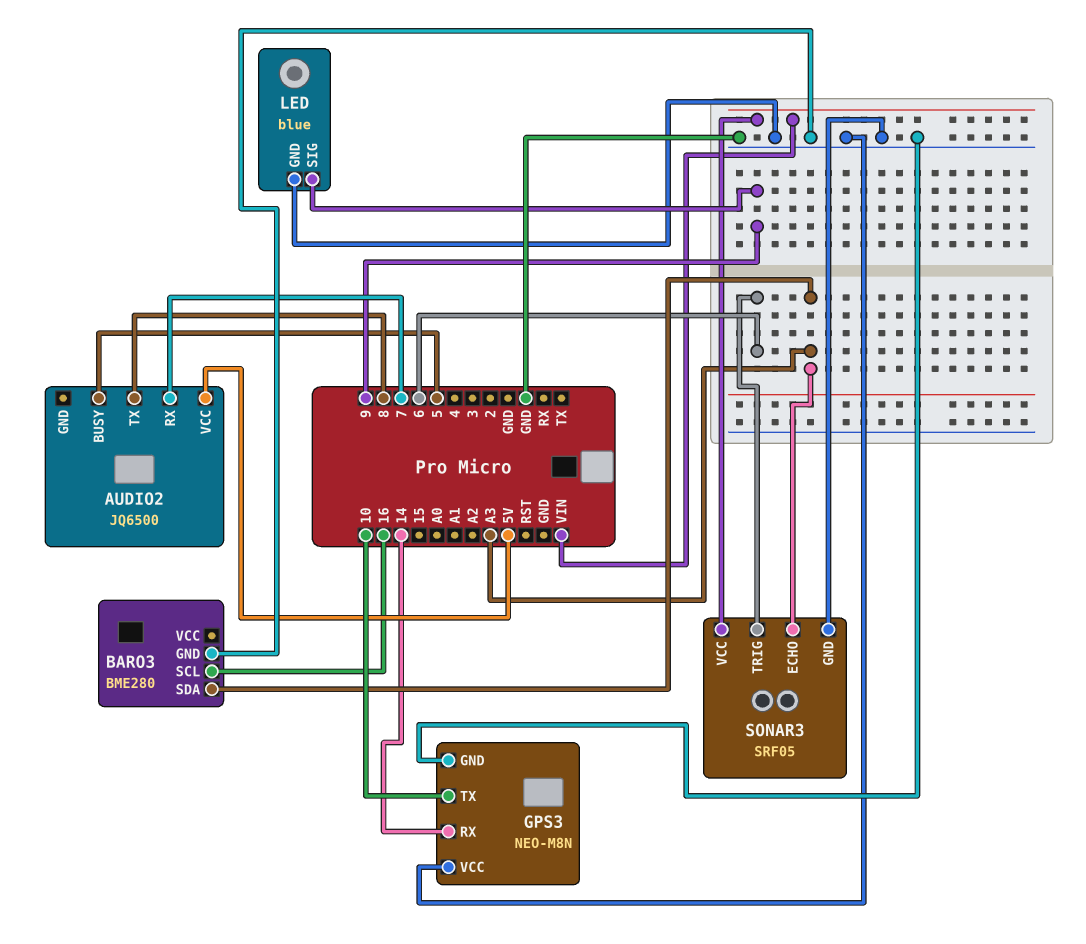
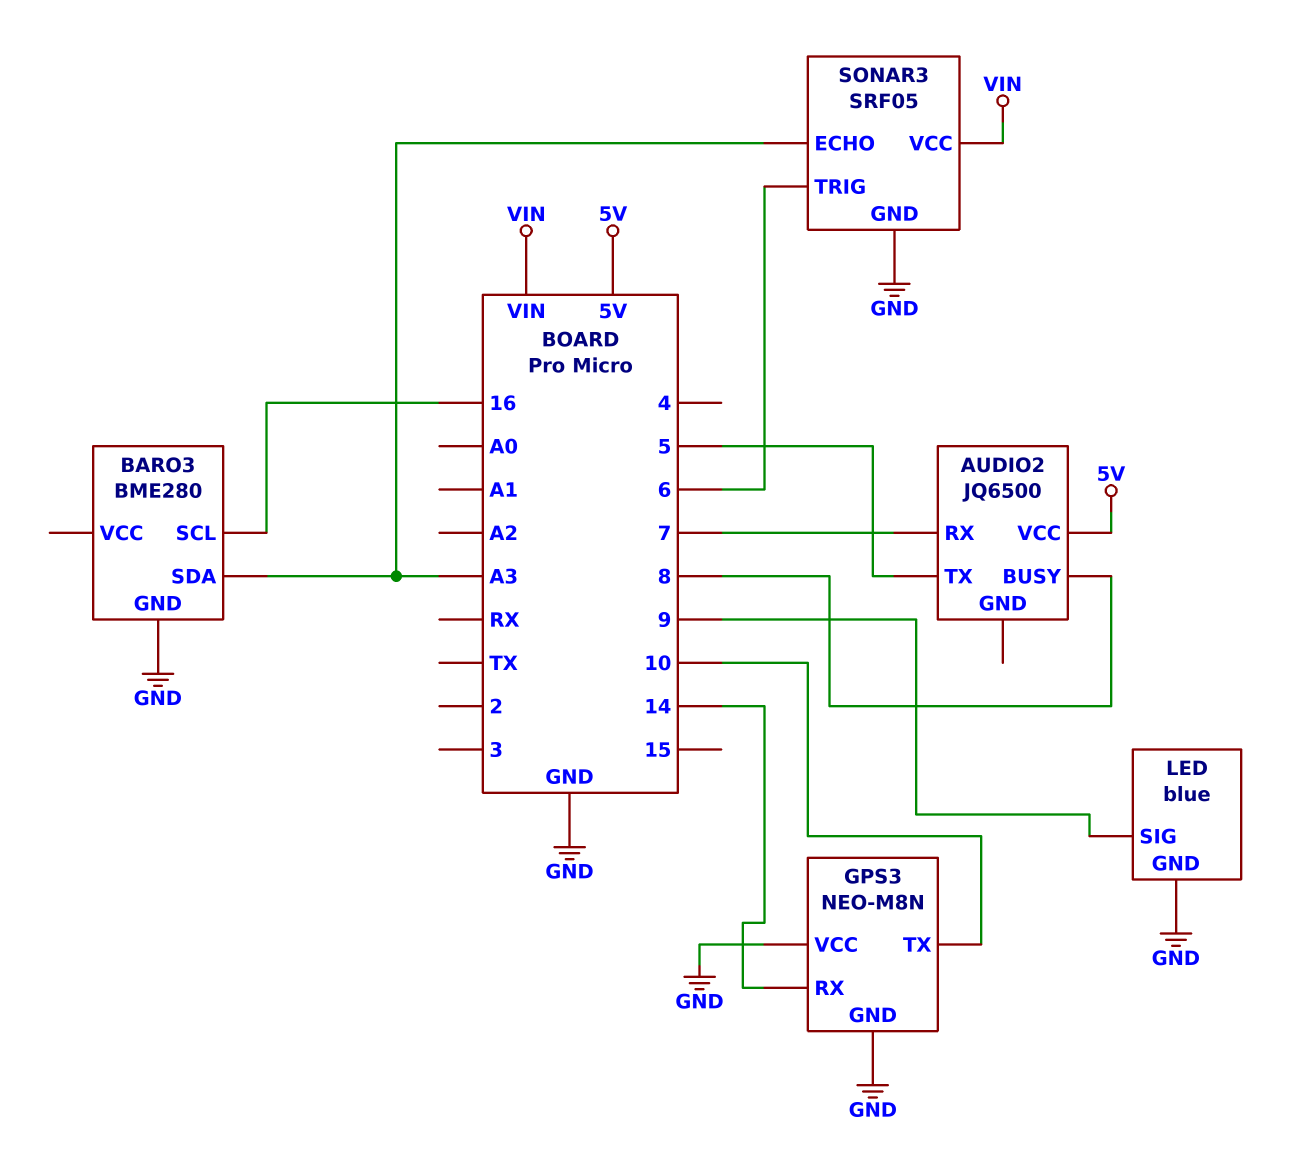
AUDIO2 pin BUSY: 5 -> 8
AUDIO2 pin TX: 8 -> 5

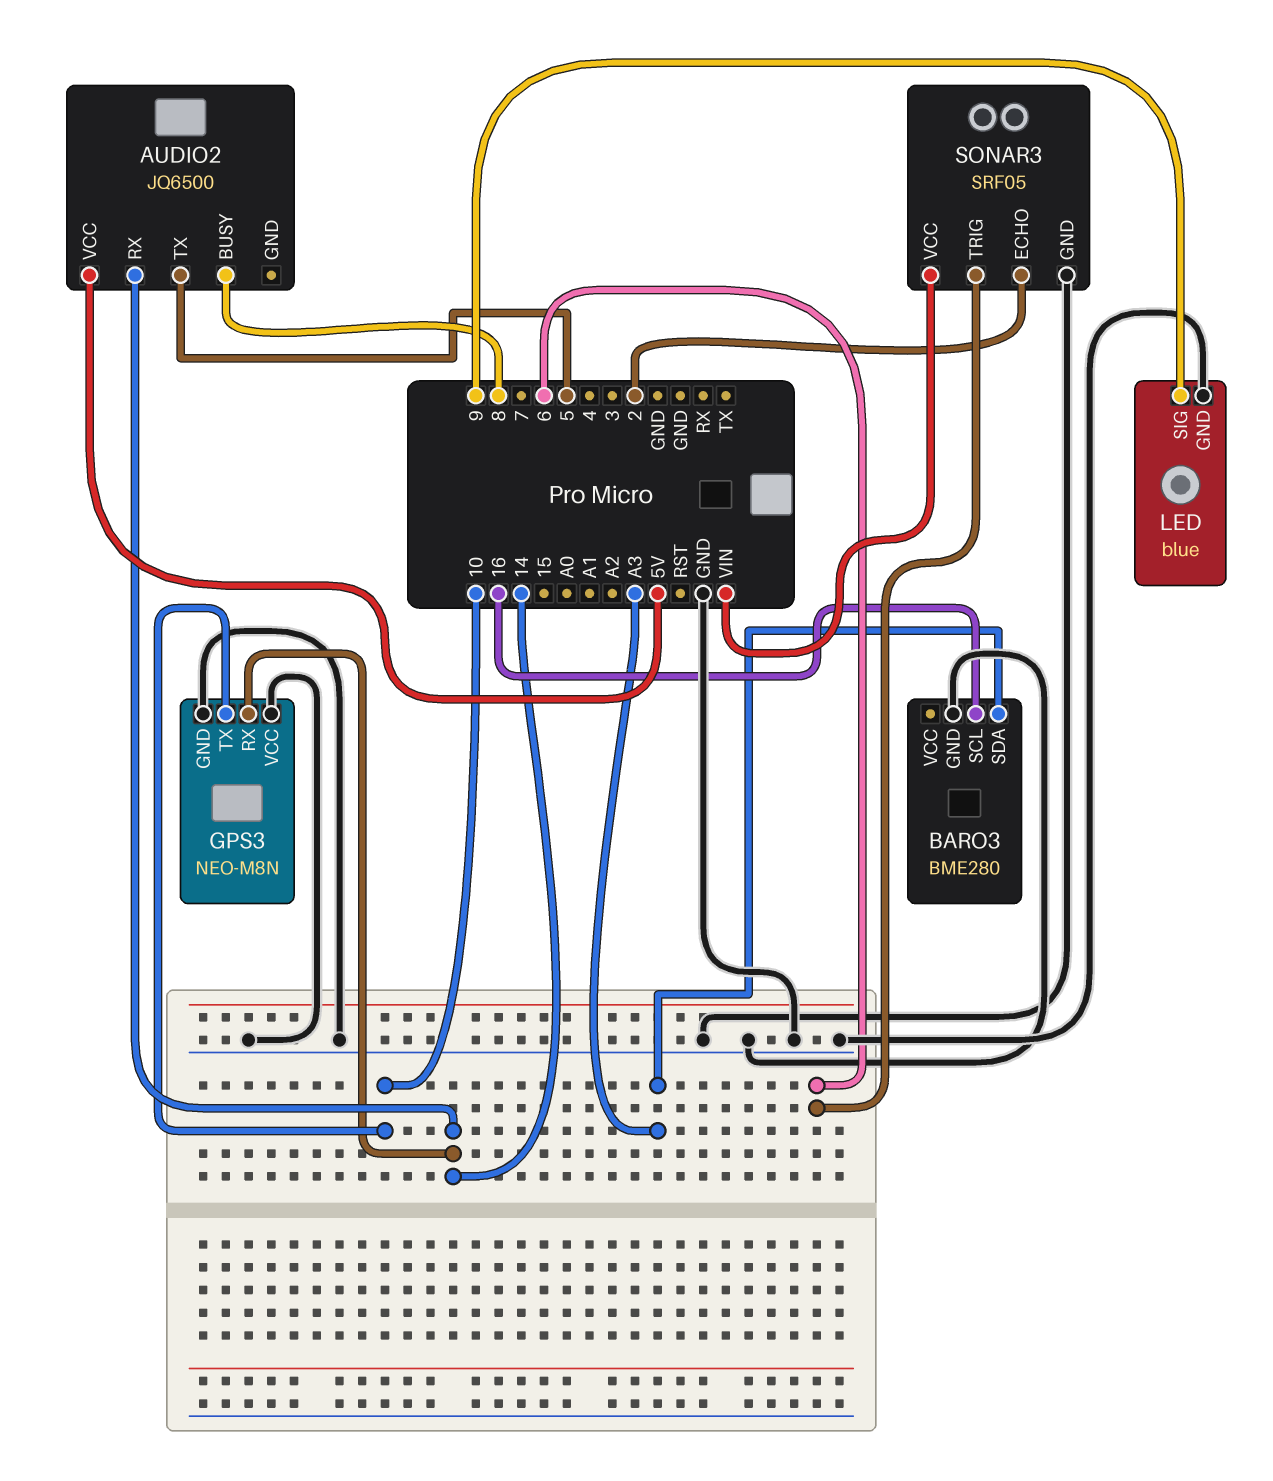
AUDIO2 pin RX: 7 -> 14
SONAR3 pin ECHO: A3 -> 2

